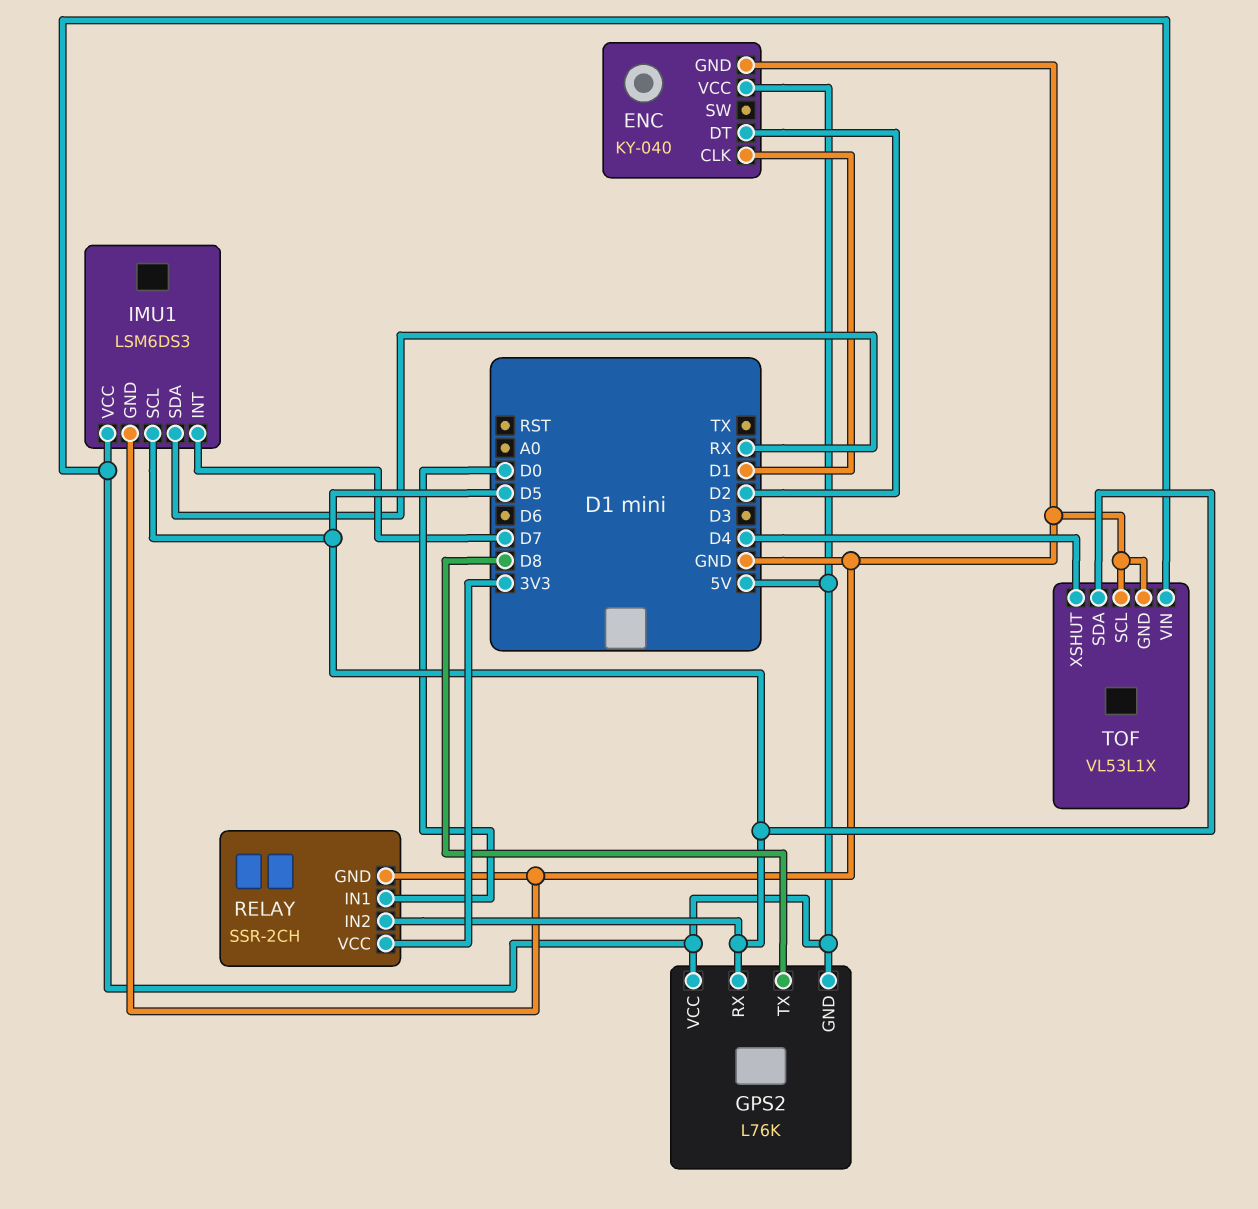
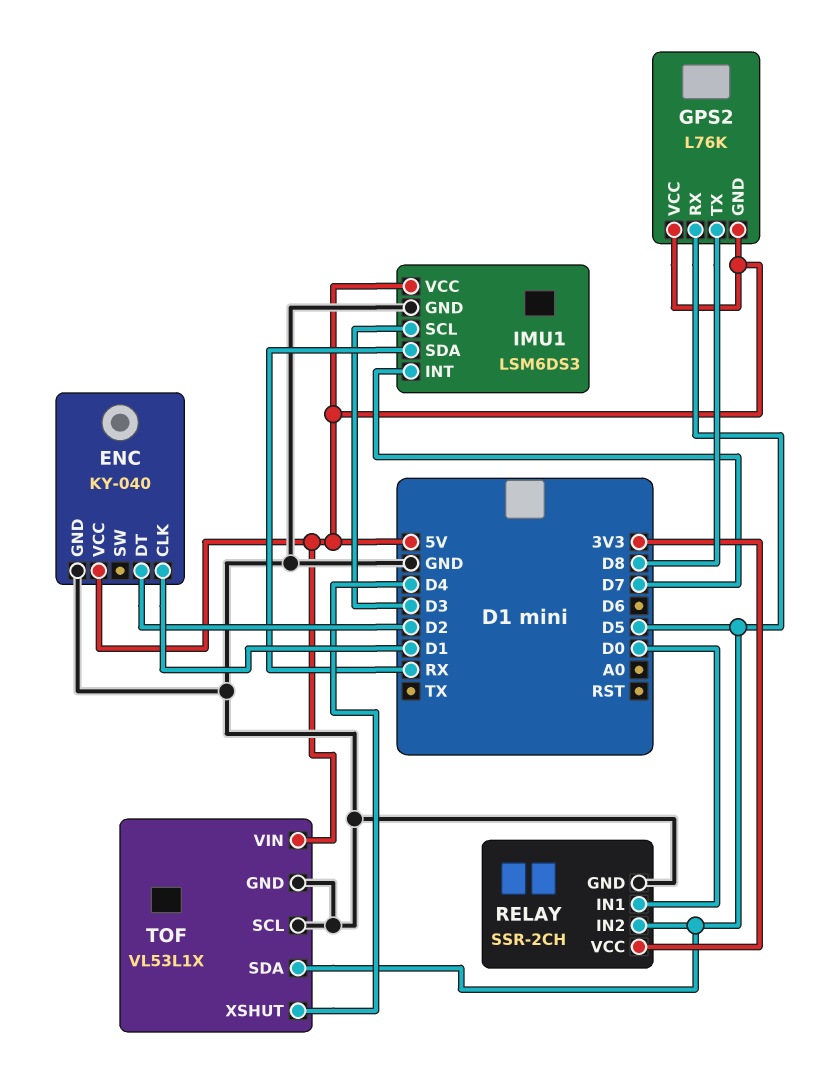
IMU1 pin SCL: D5 -> D3

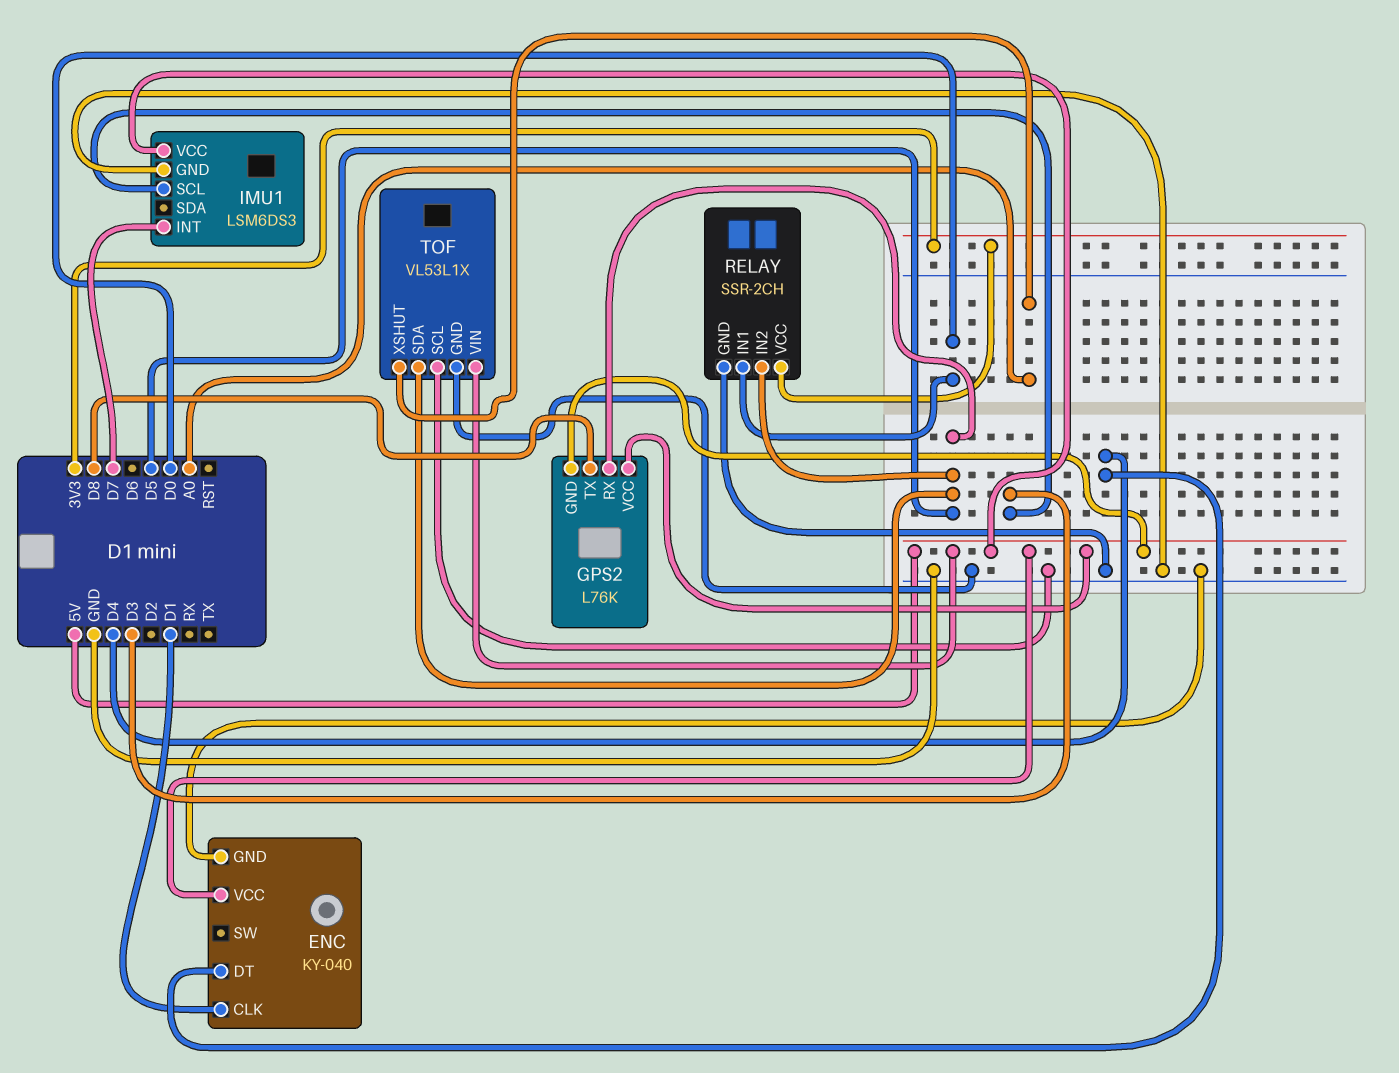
ENC pin DT: D2 -> D4
IMU1 pin SDA: RX -> none
TOF pin XSHUT: D4 -> A0

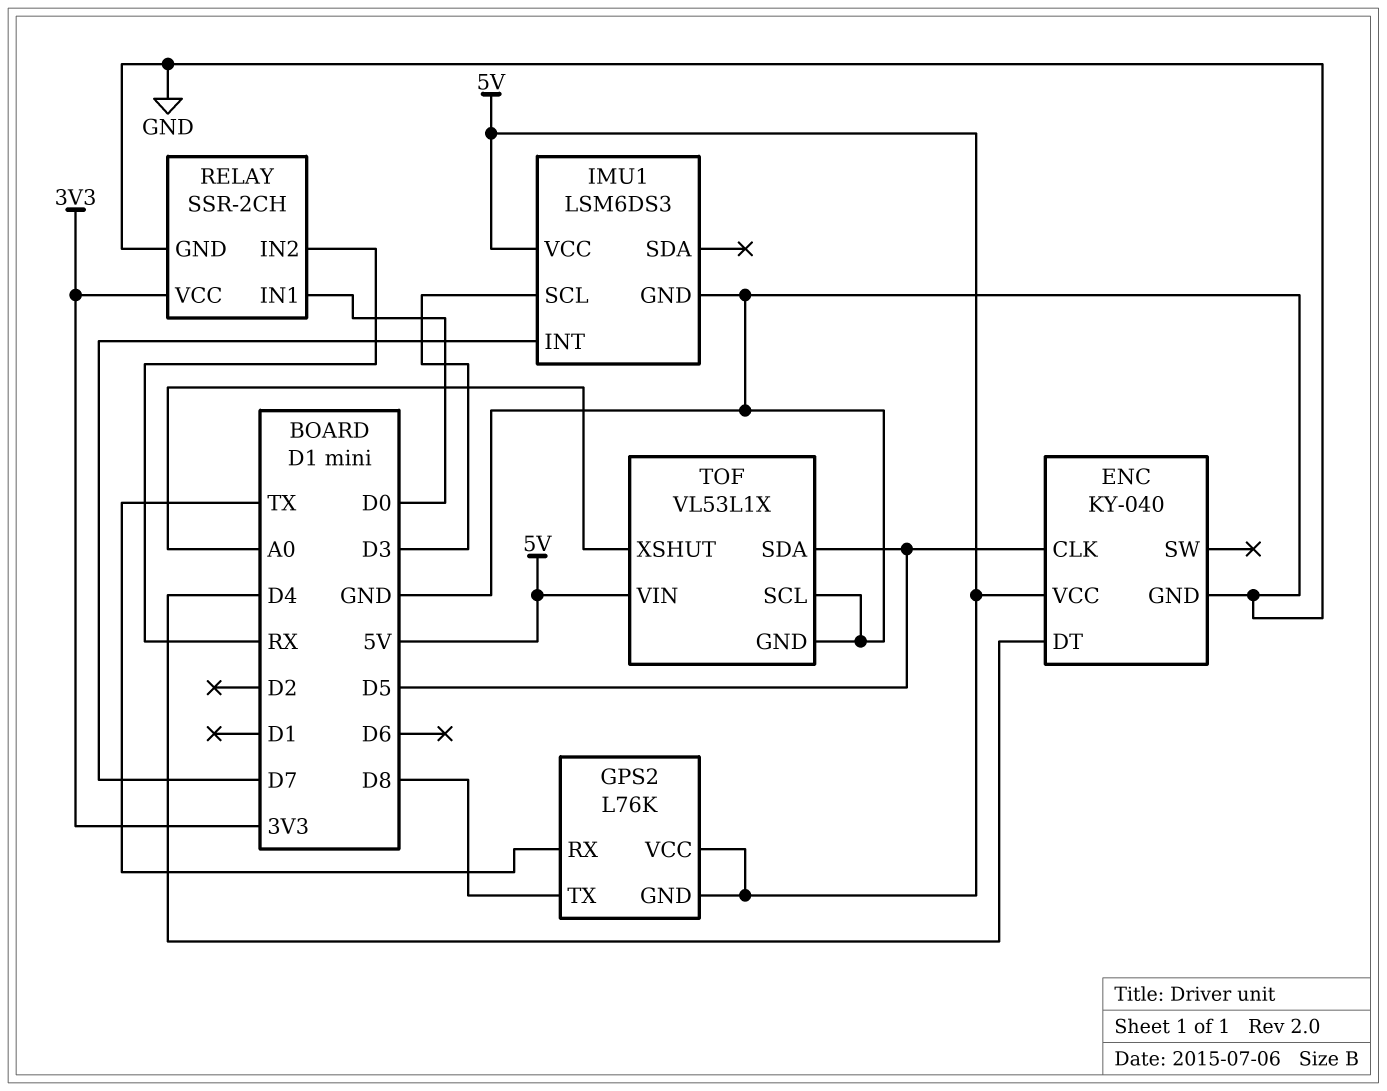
ENC pin CLK: D1 -> D5
GPS2 pin RX: D5 -> TX
RELAY pin IN2: D5 -> RX

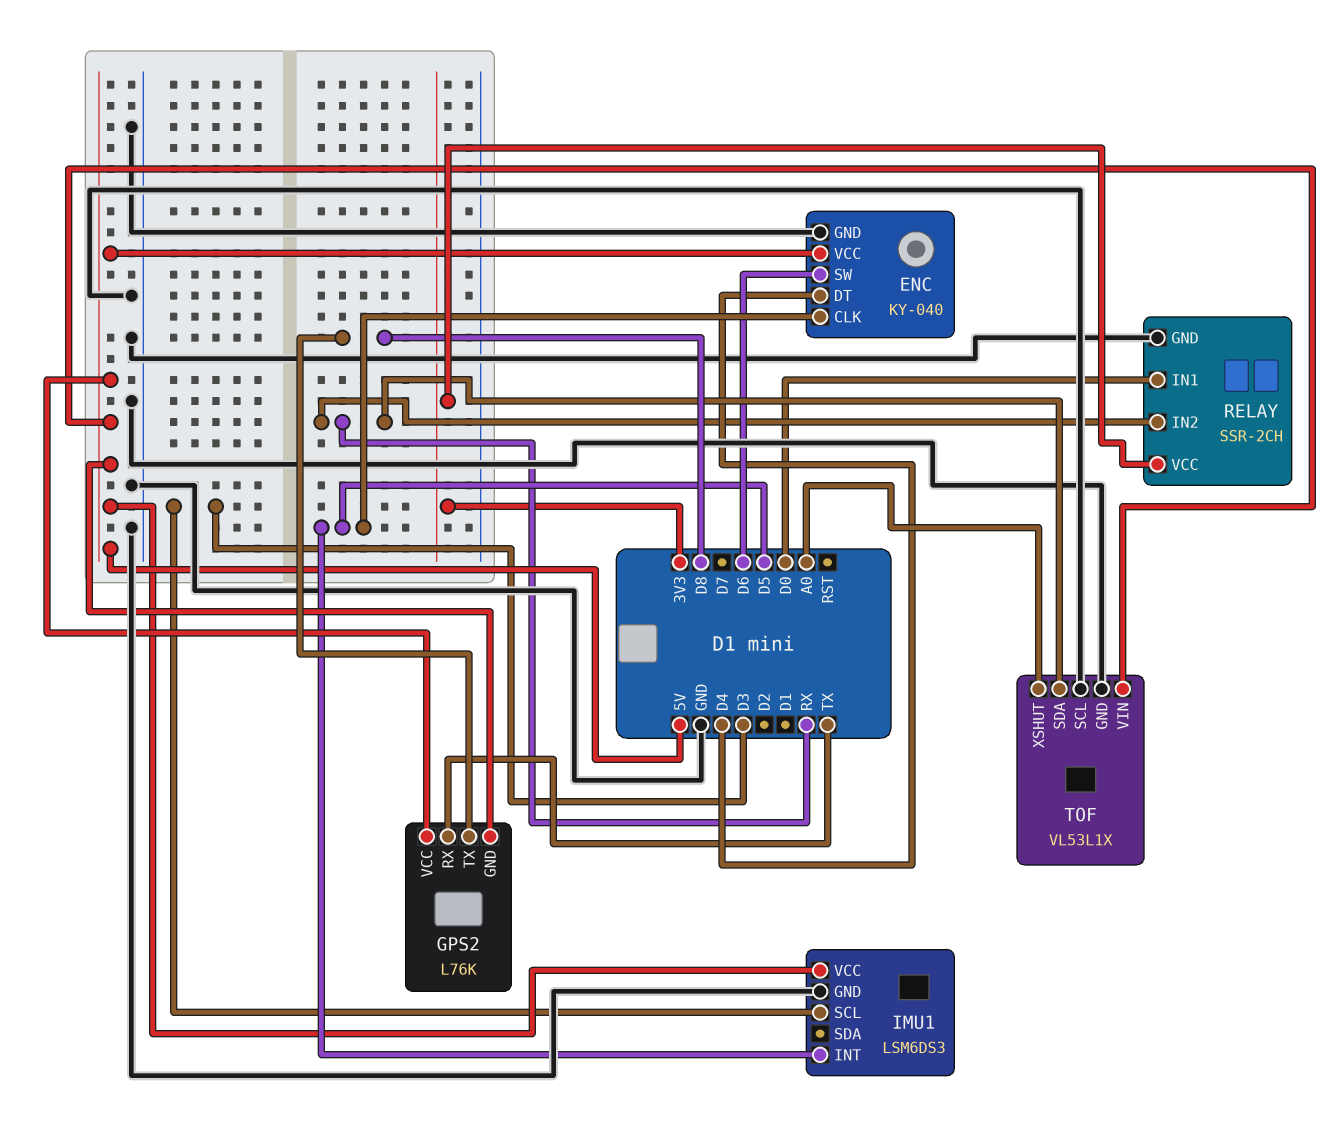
ENC pin SW: none -> D6
IMU1 pin INT: D7 -> D5
TOF pin SDA: D5 -> RX

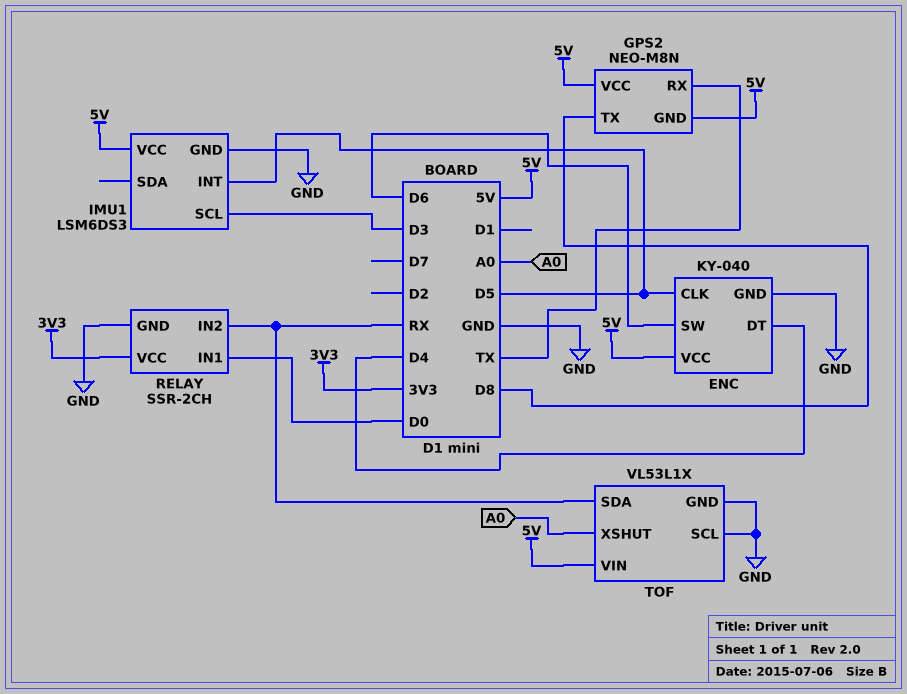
GPS2: L76K -> NEO-M8N

